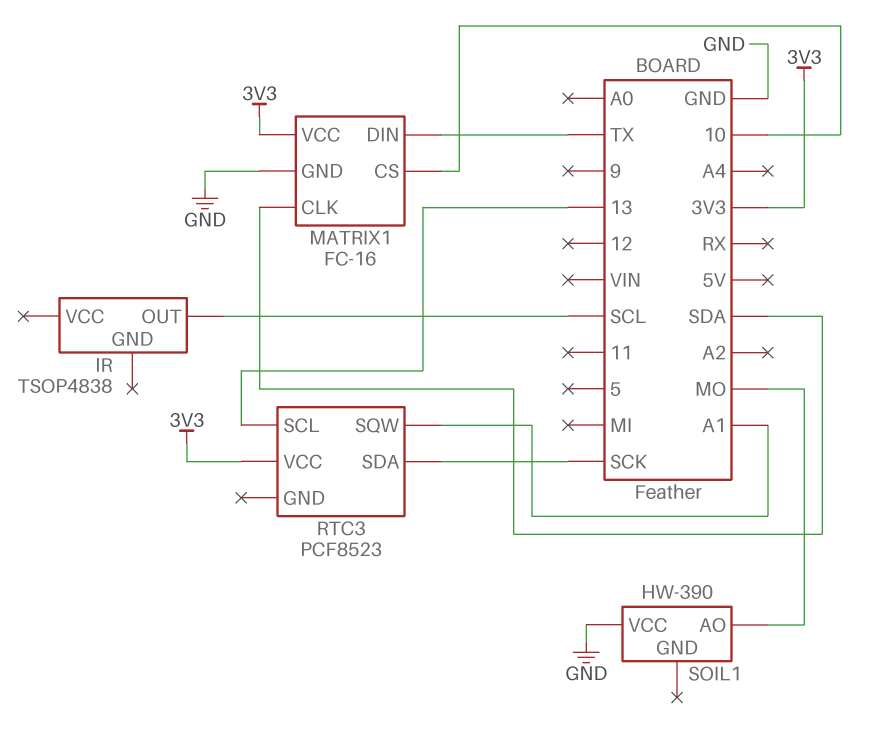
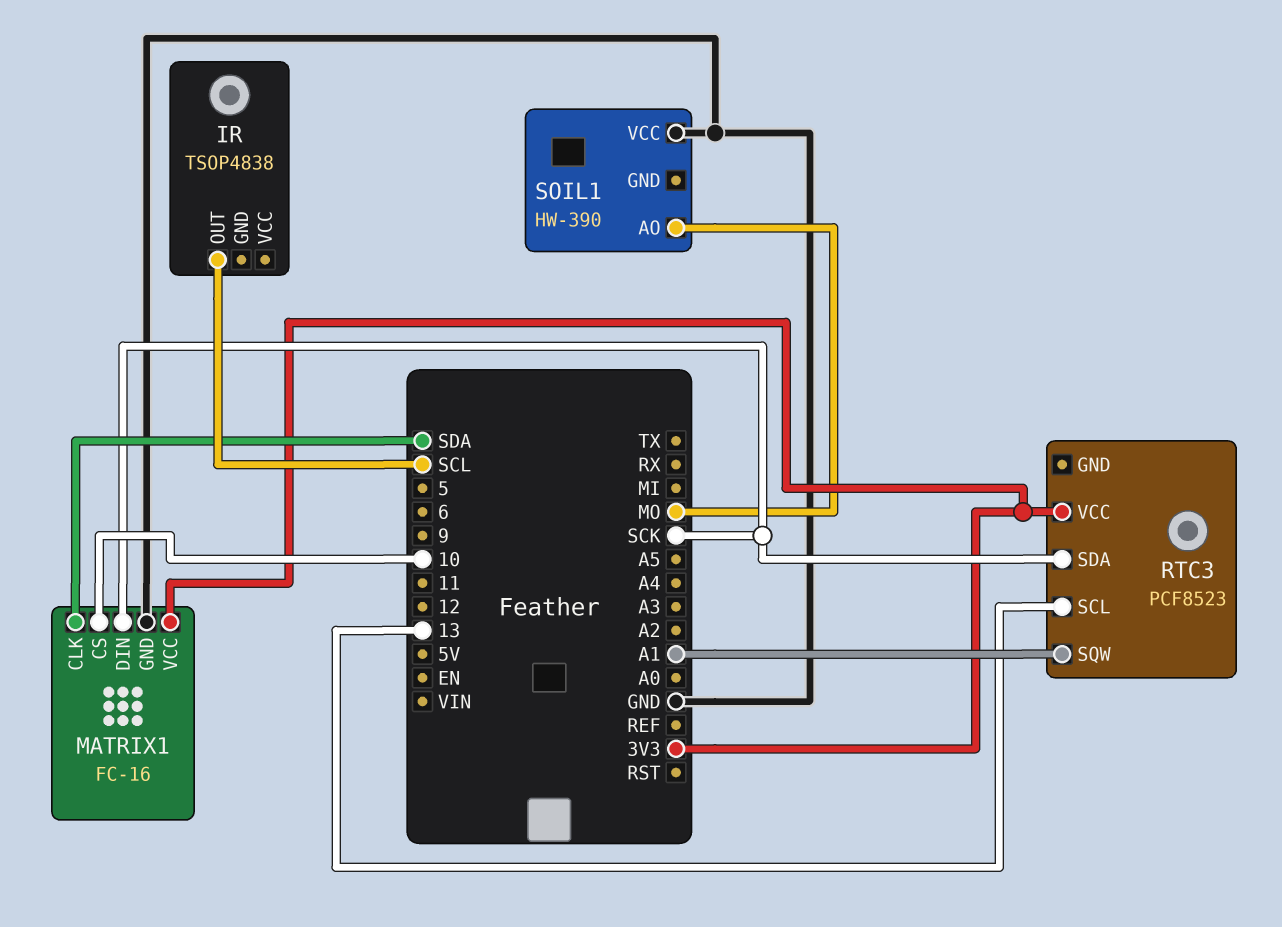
MATRIX1 pin DIN: TX -> SCK

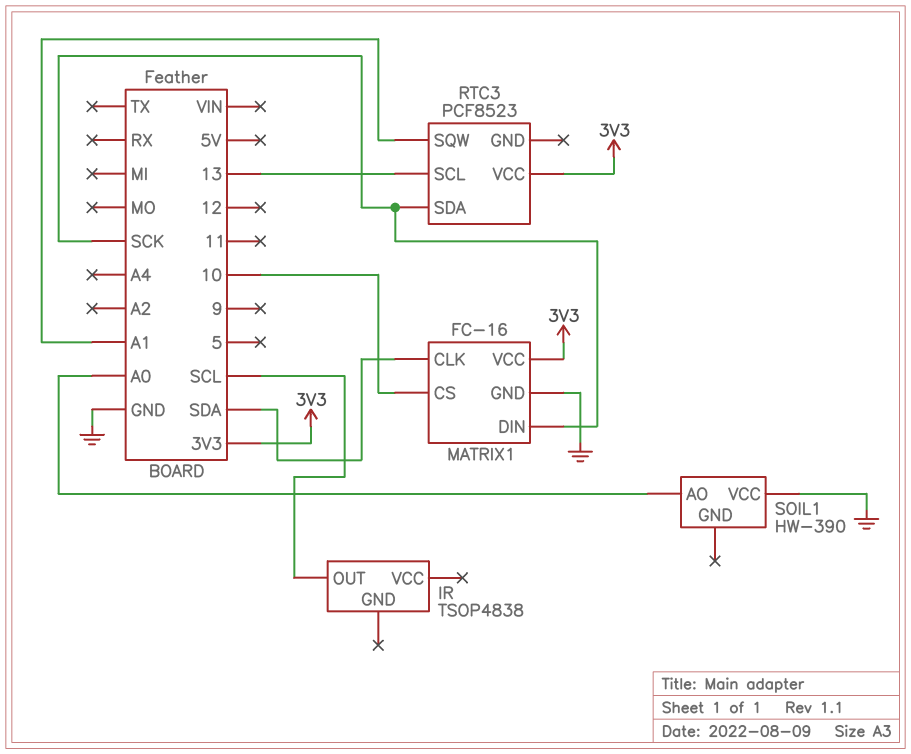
SOIL1 pin AO: MO -> A0

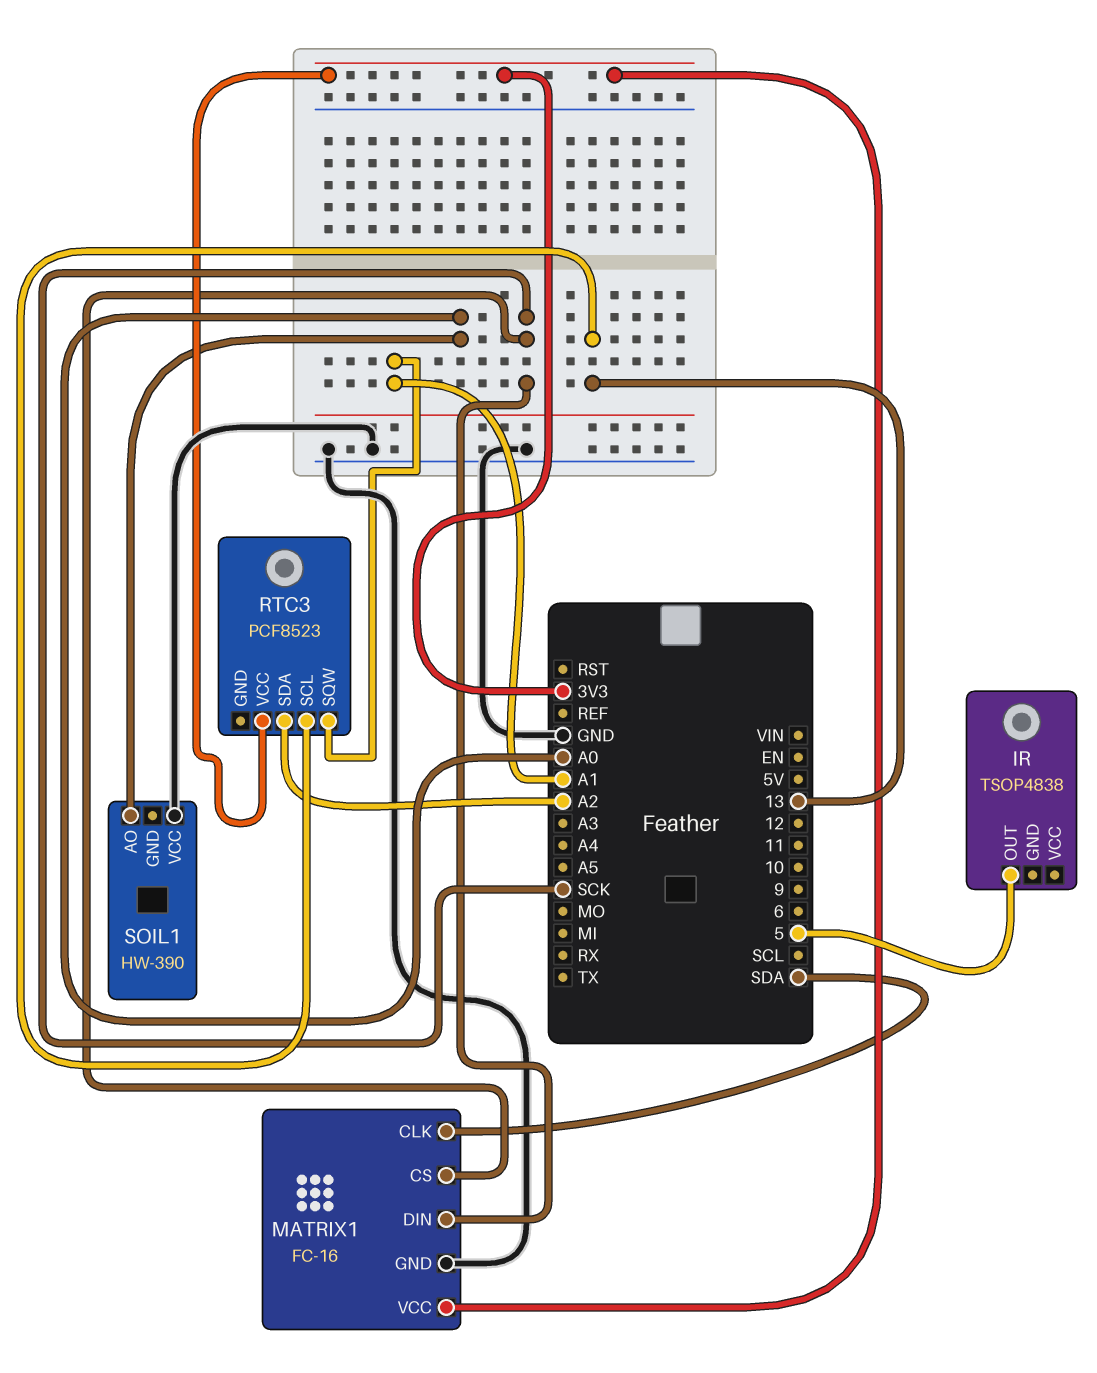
IR pin OUT: SCL -> 5
MATRIX1 pin CS: 10 -> SCK
RTC3 pin SDA: SCK -> A2

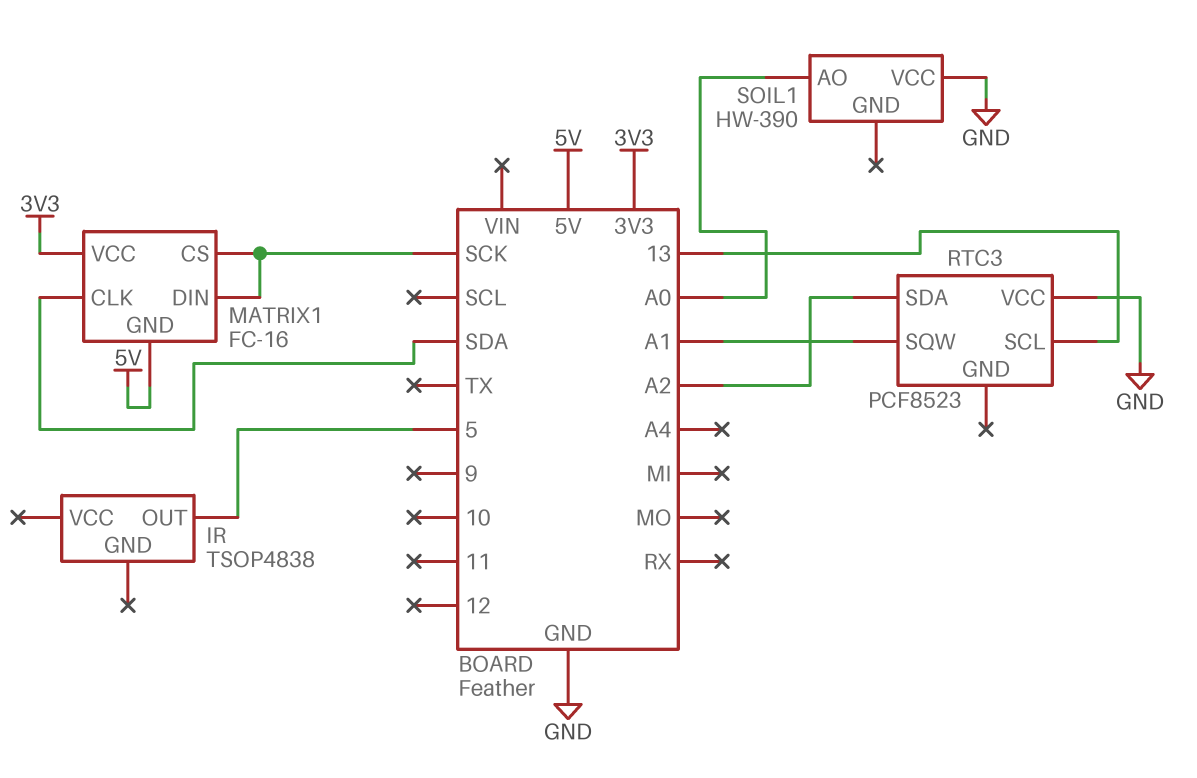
MATRIX1 pin GND: GND -> 5V
RTC3 pin VCC: 3V3 -> GND

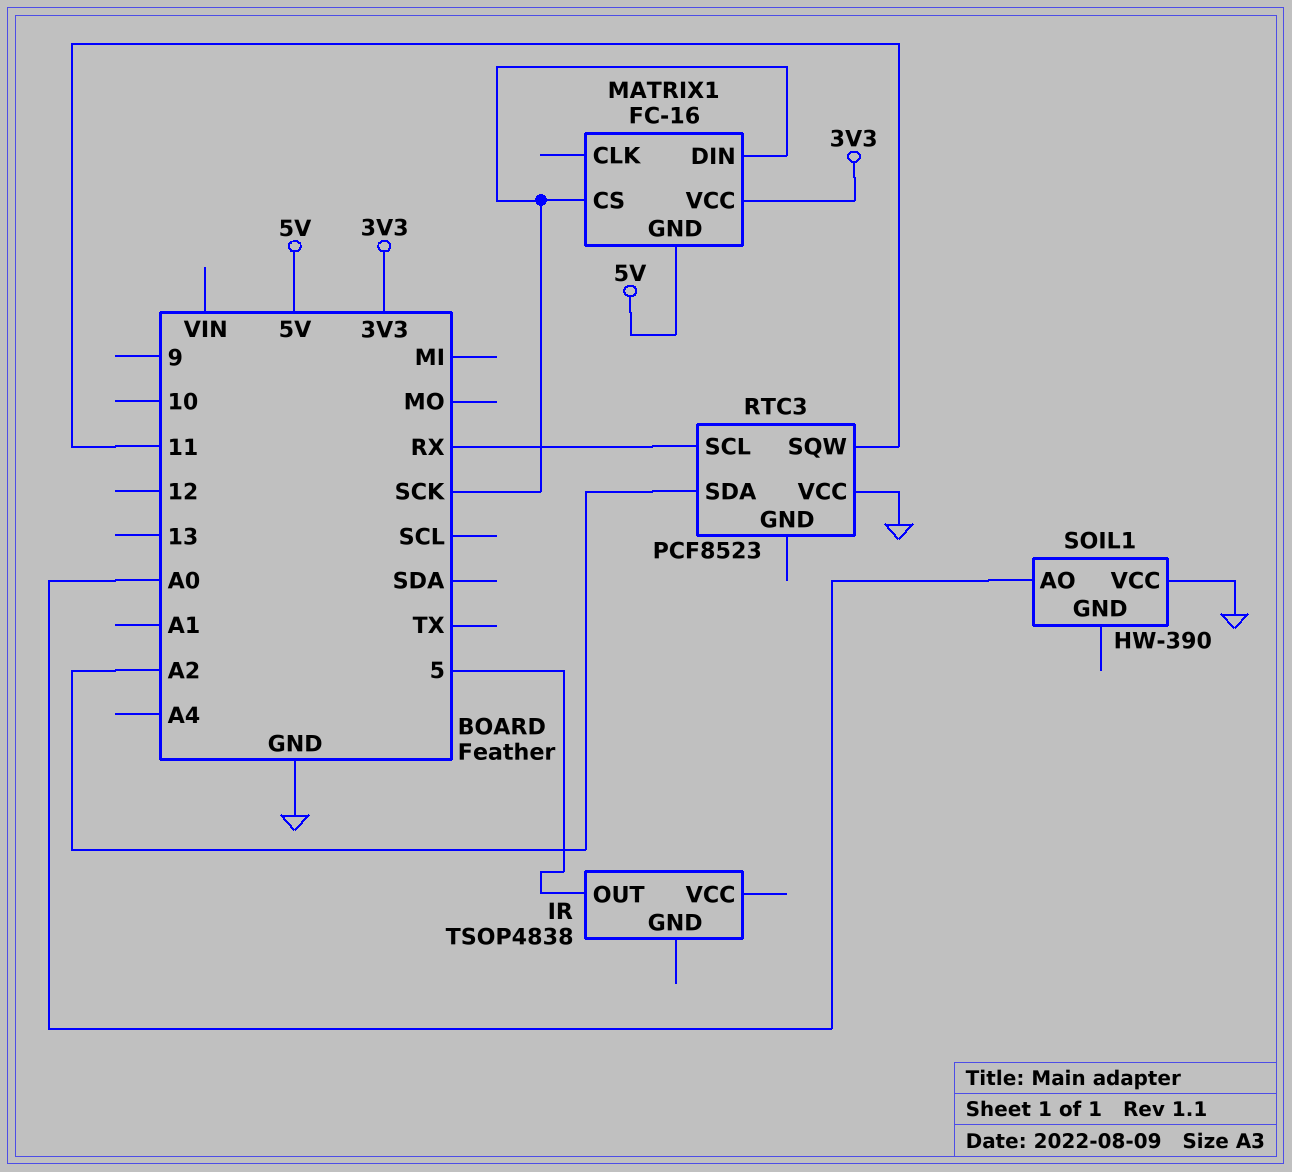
MATRIX1 pin CLK: SDA -> none
RTC3 pin SCL: 13 -> RX
RTC3 pin SQW: A1 -> 11

